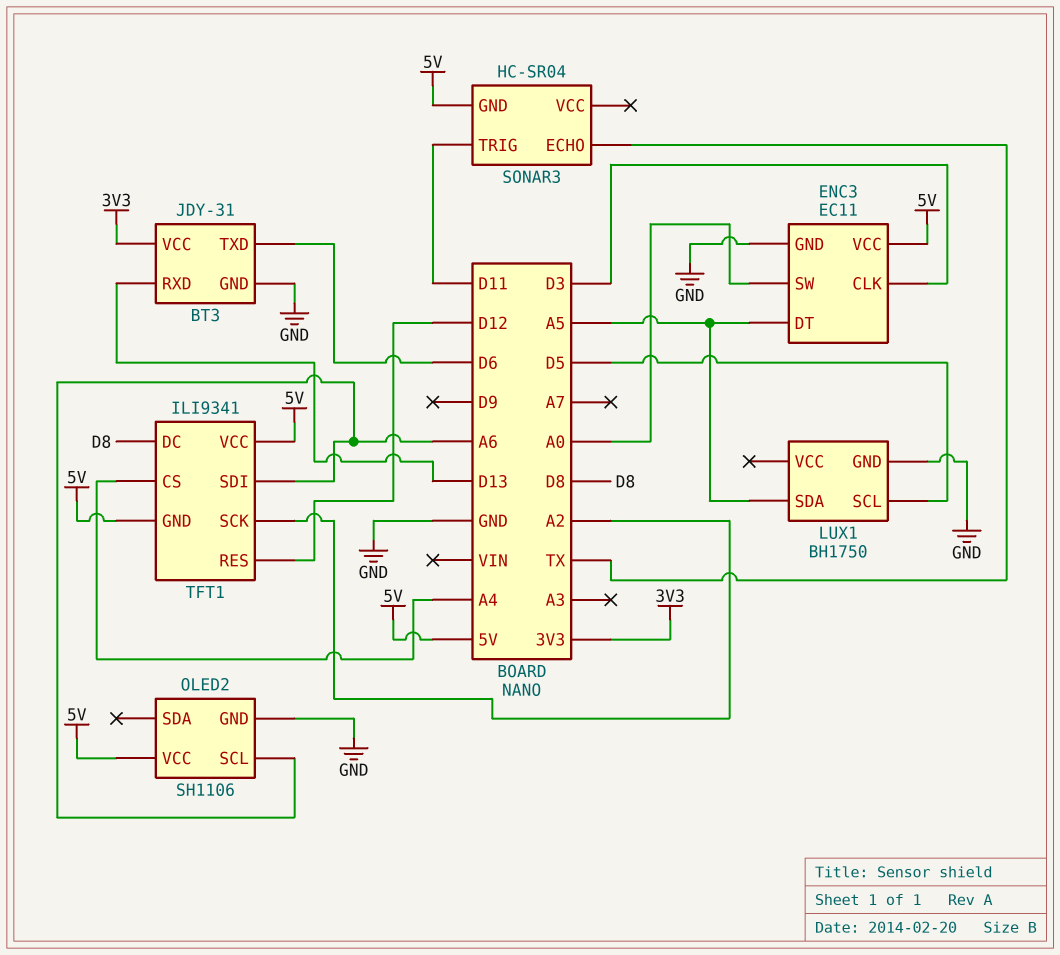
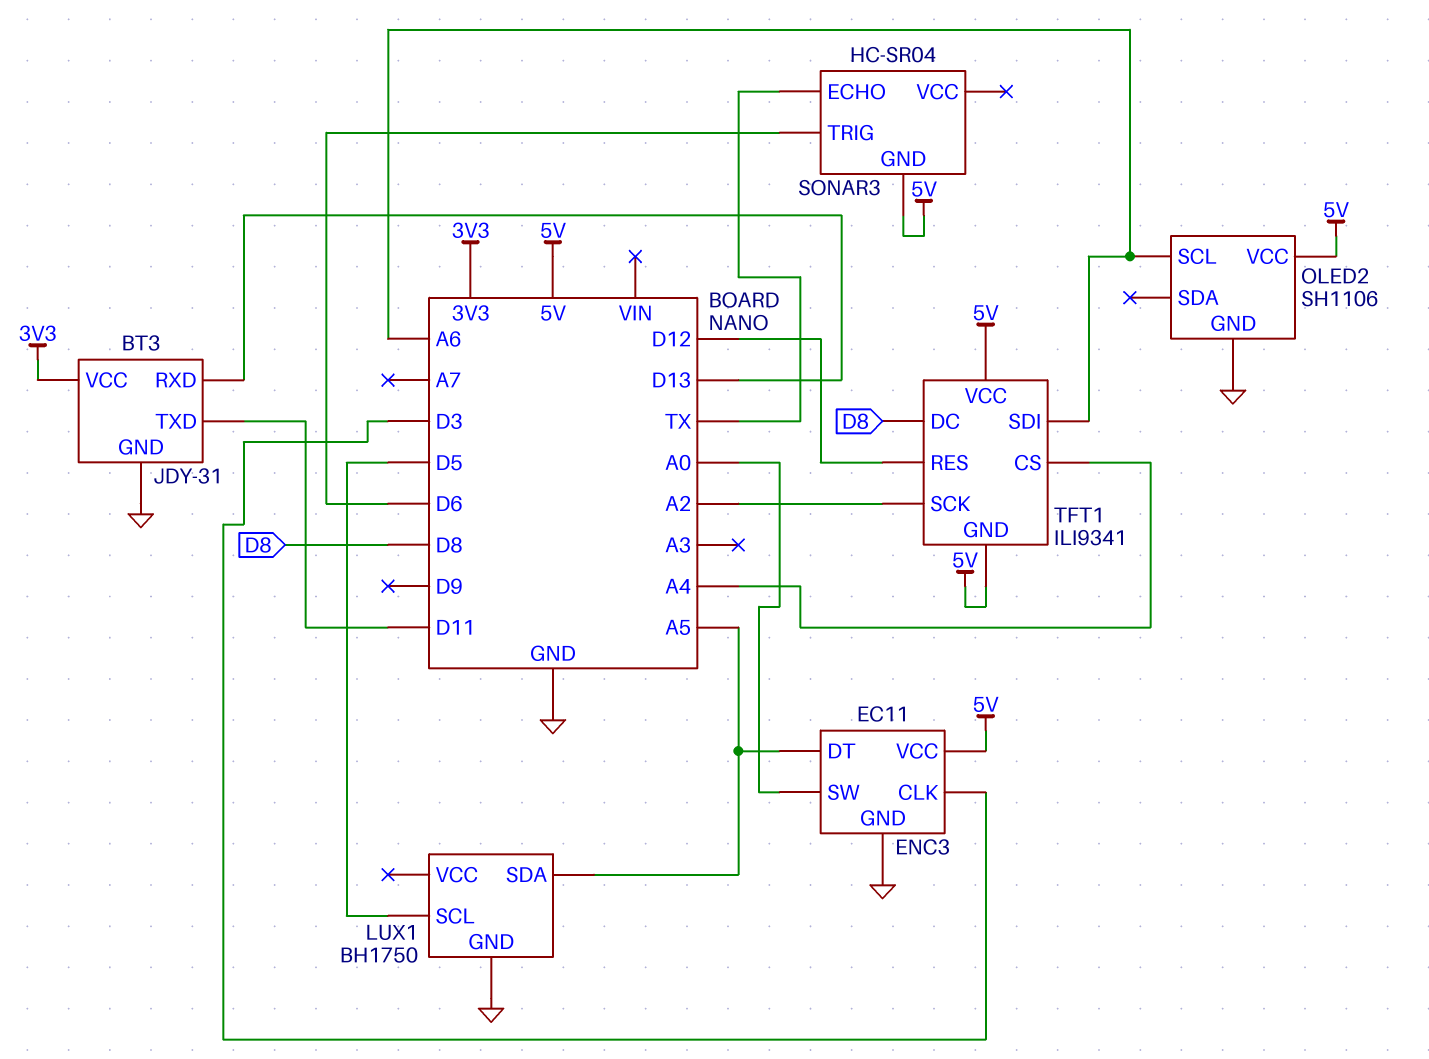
BT3 pin TXD: D6 -> D11
SONAR3 pin TRIG: D11 -> D6

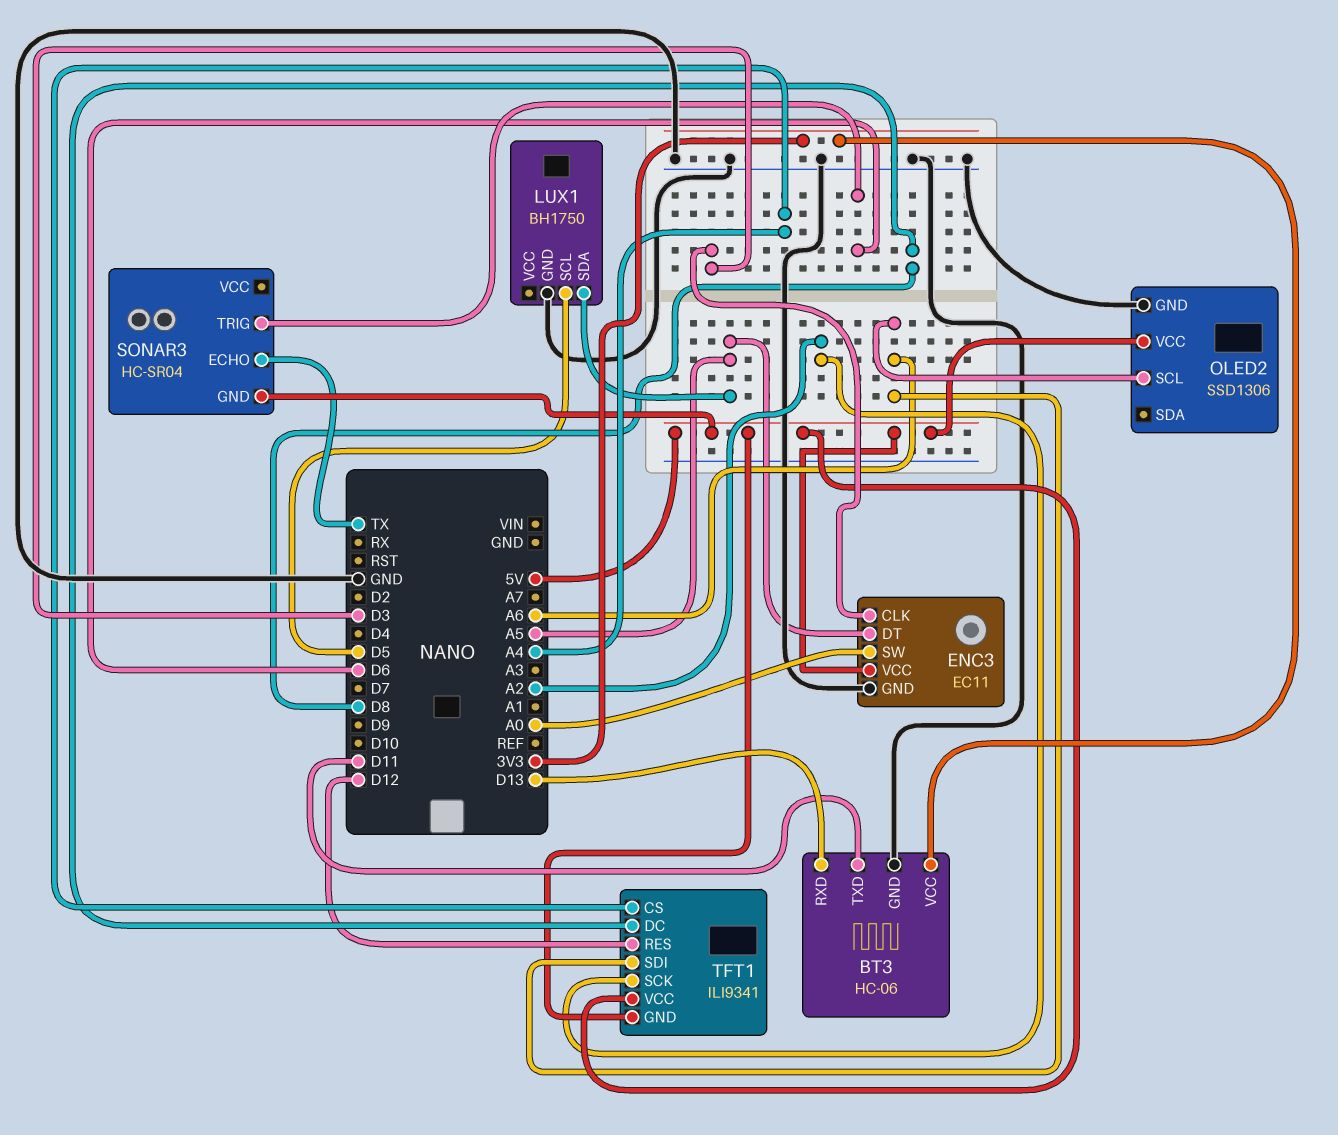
BT3: JDY-31 -> HC-06
OLED2: SH1106 -> SSD1306

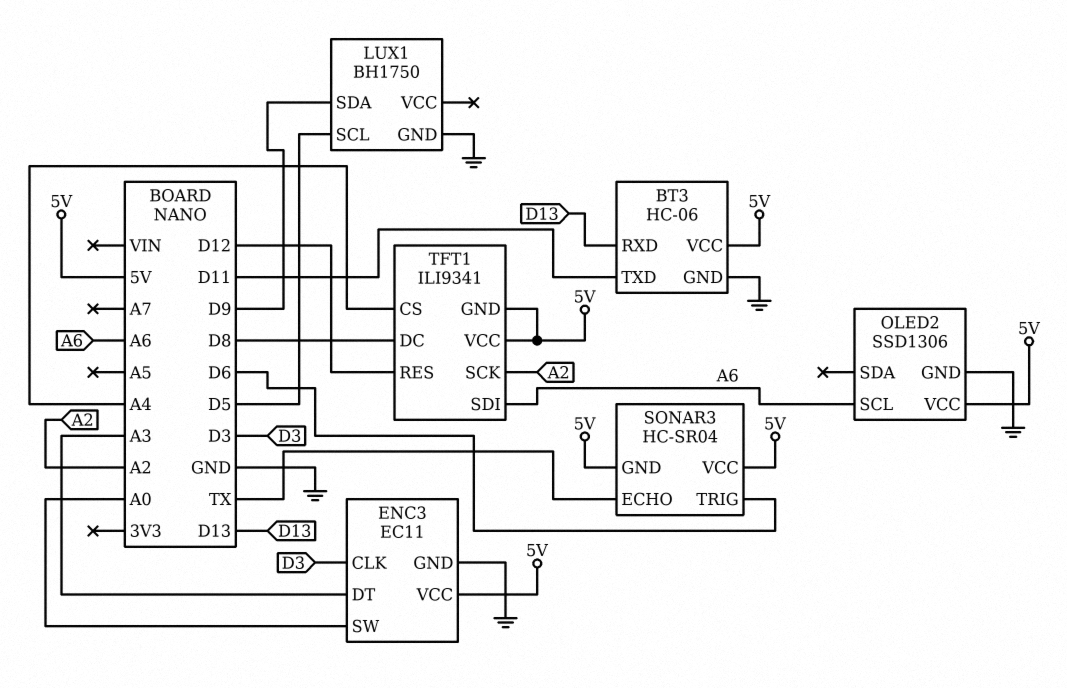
BT3 pin VCC: 3V3 -> 5V
ENC3 pin DT: A5 -> A3
LUX1 pin SDA: A5 -> D9
SONAR3 pin VCC: none -> 5V

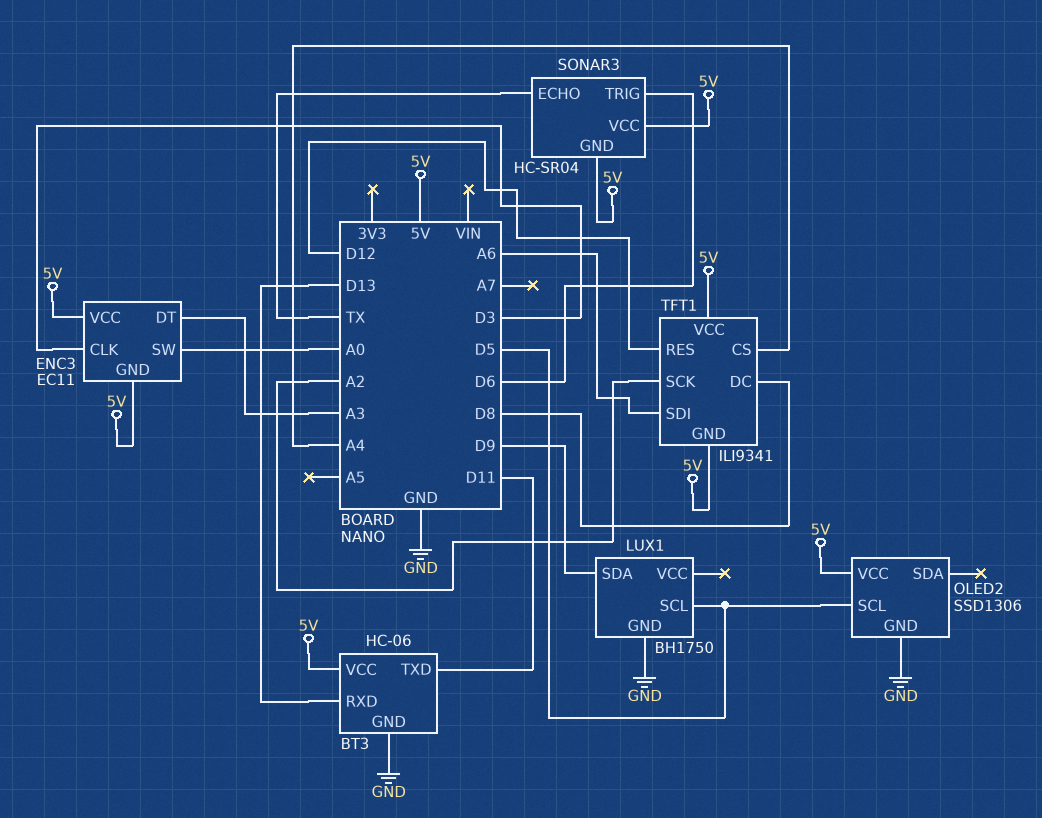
ENC3 pin GND: GND -> 5V
OLED2 pin SCL: A6 -> D5

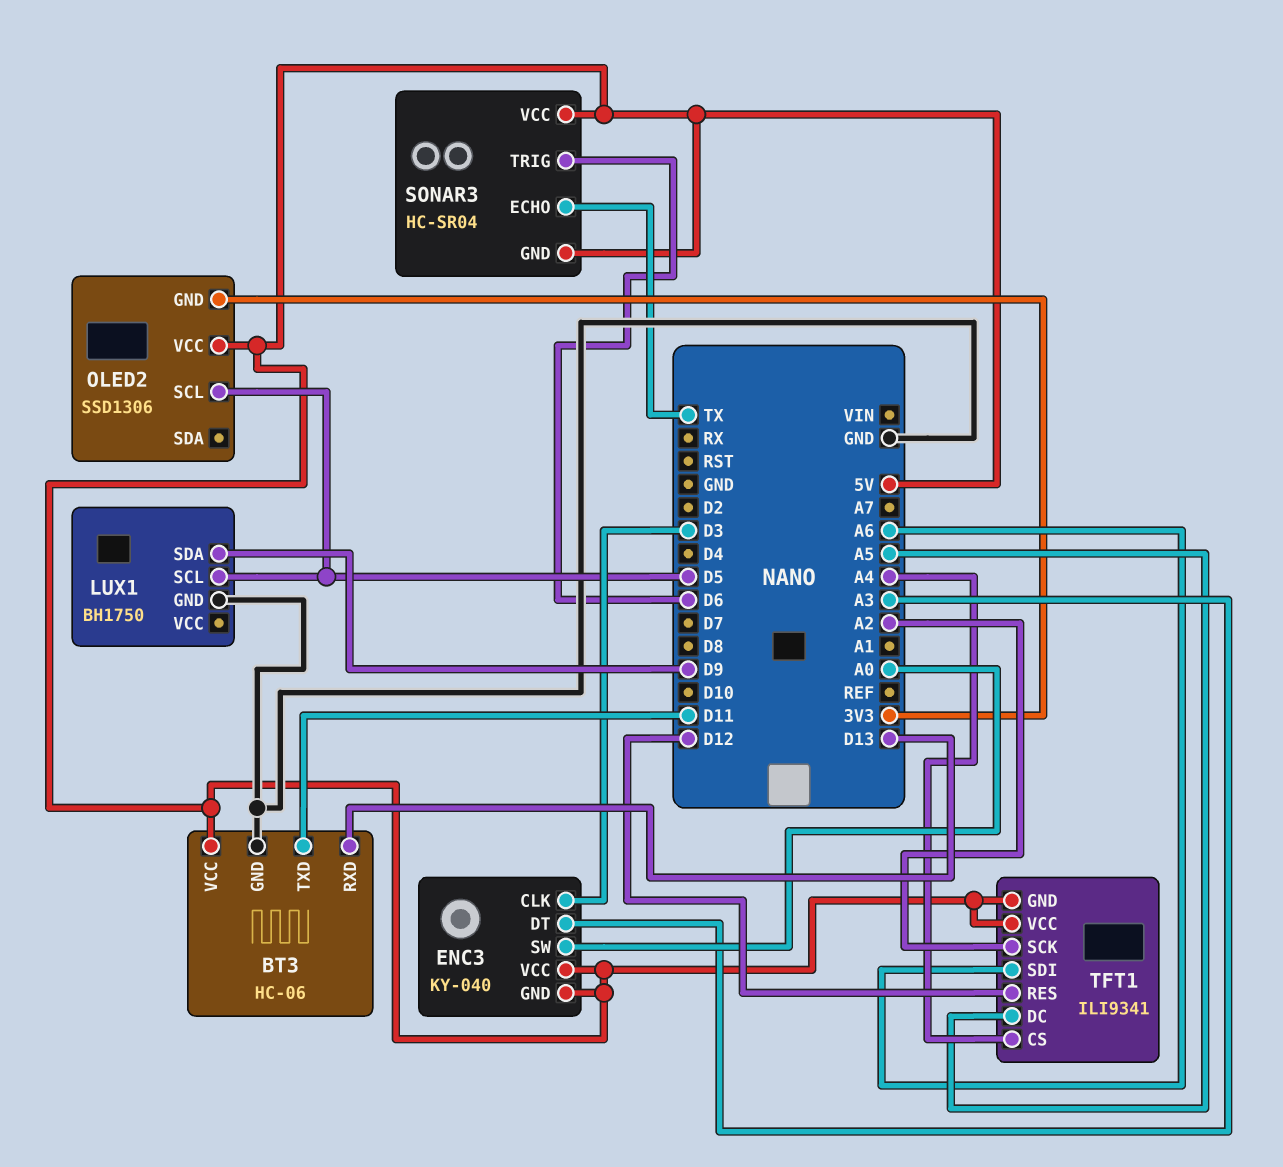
ENC3: EC11 -> KY-040
OLED2 pin GND: GND -> 3V3
TFT1 pin DC: D8 -> A5

